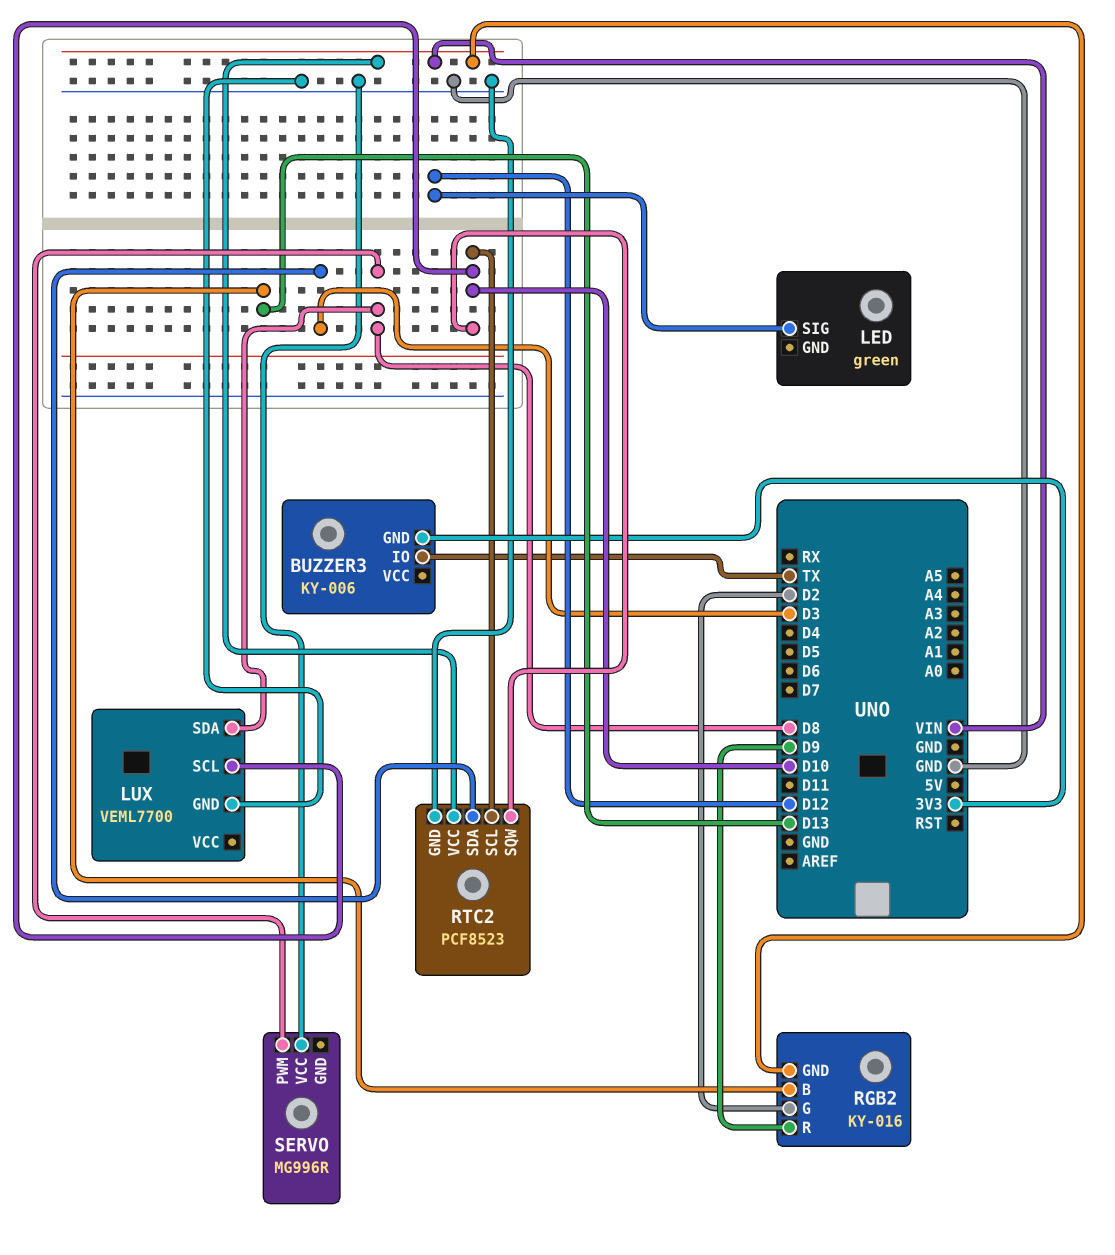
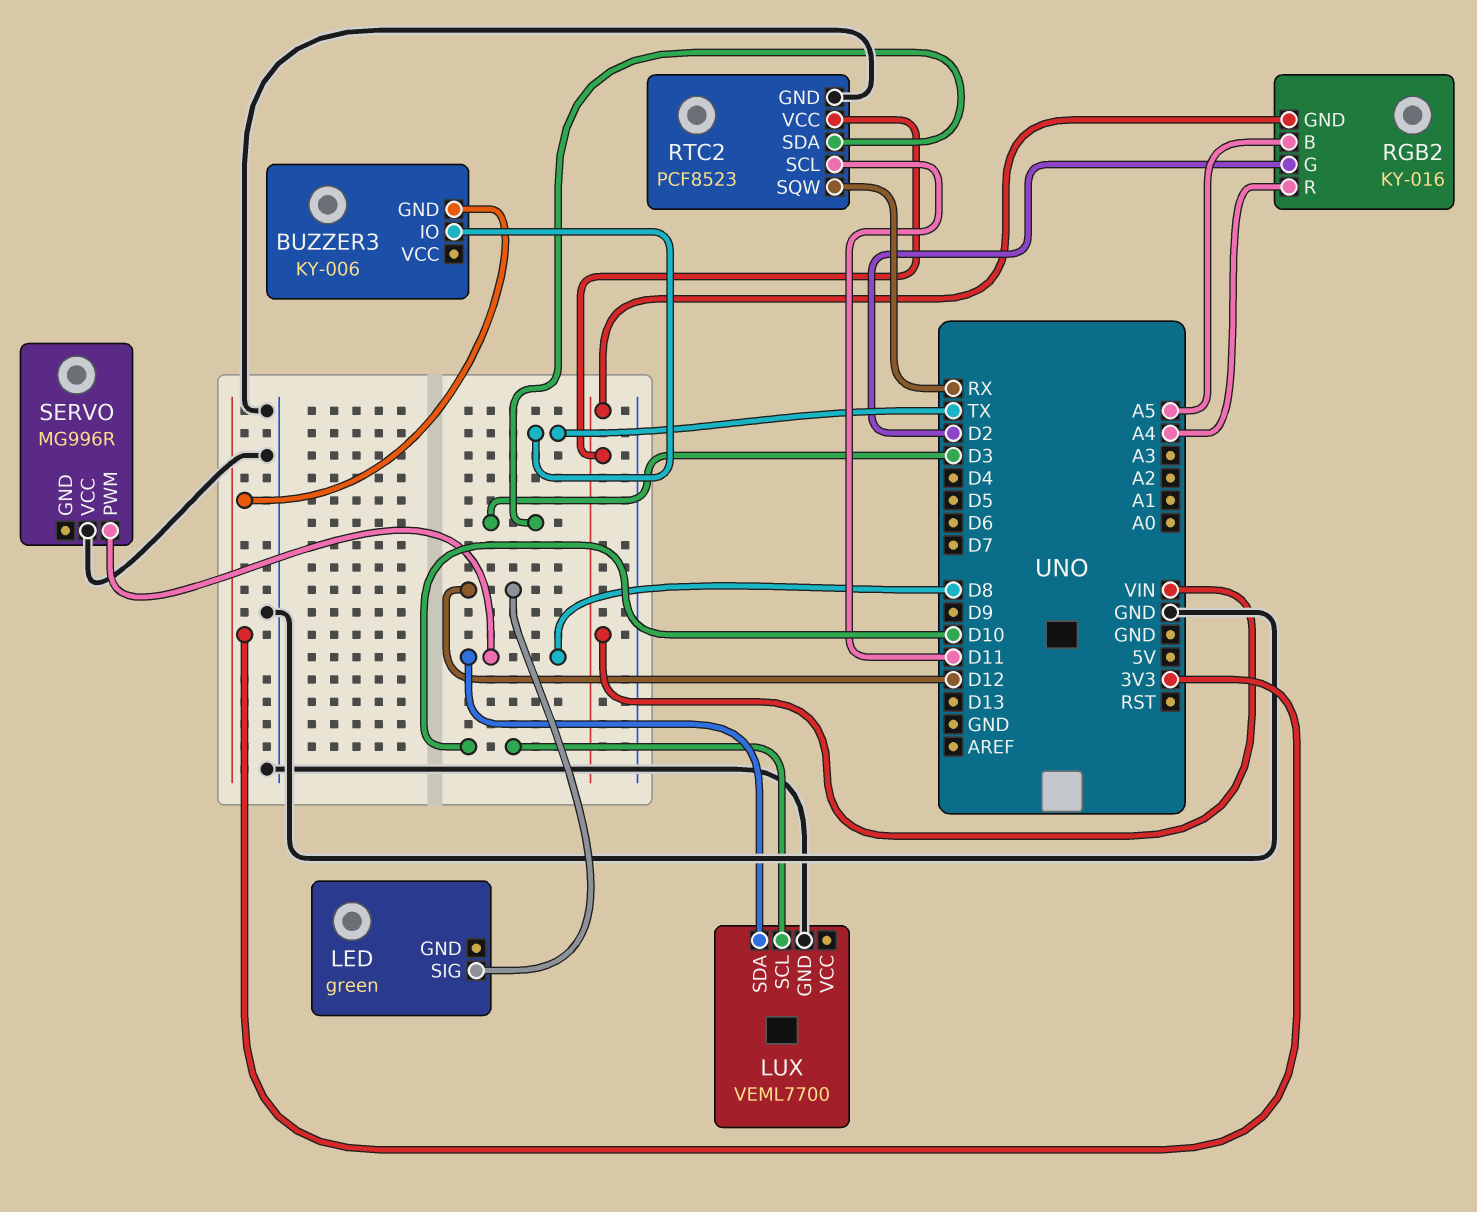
RGB2 pin B: D13 -> A5
RGB2 pin R: D9 -> A4
RTC2 pin SCL: D10 -> D11
RTC2 pin SQW: D10 -> RX

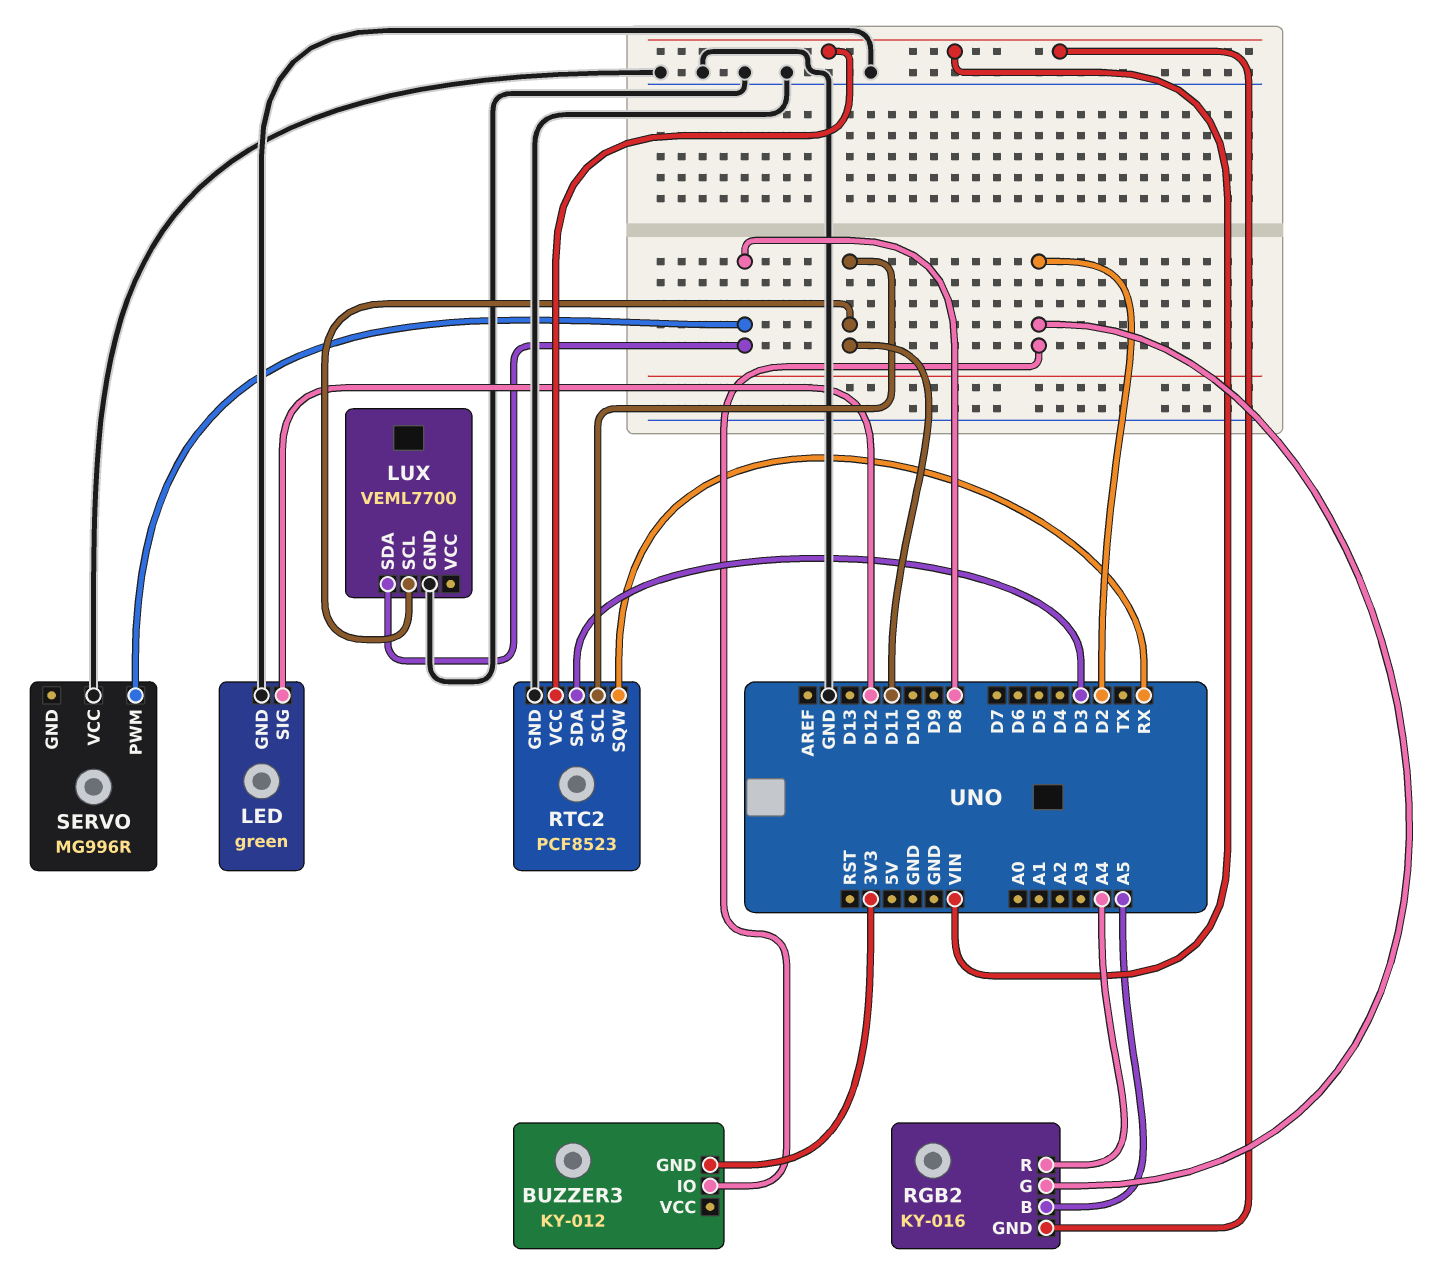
BUZZER3: KY-006 -> KY-012
BUZZER3 pin IO: TX -> D2
LED pin GND: none -> GND
LUX pin SCL: D10 -> D11

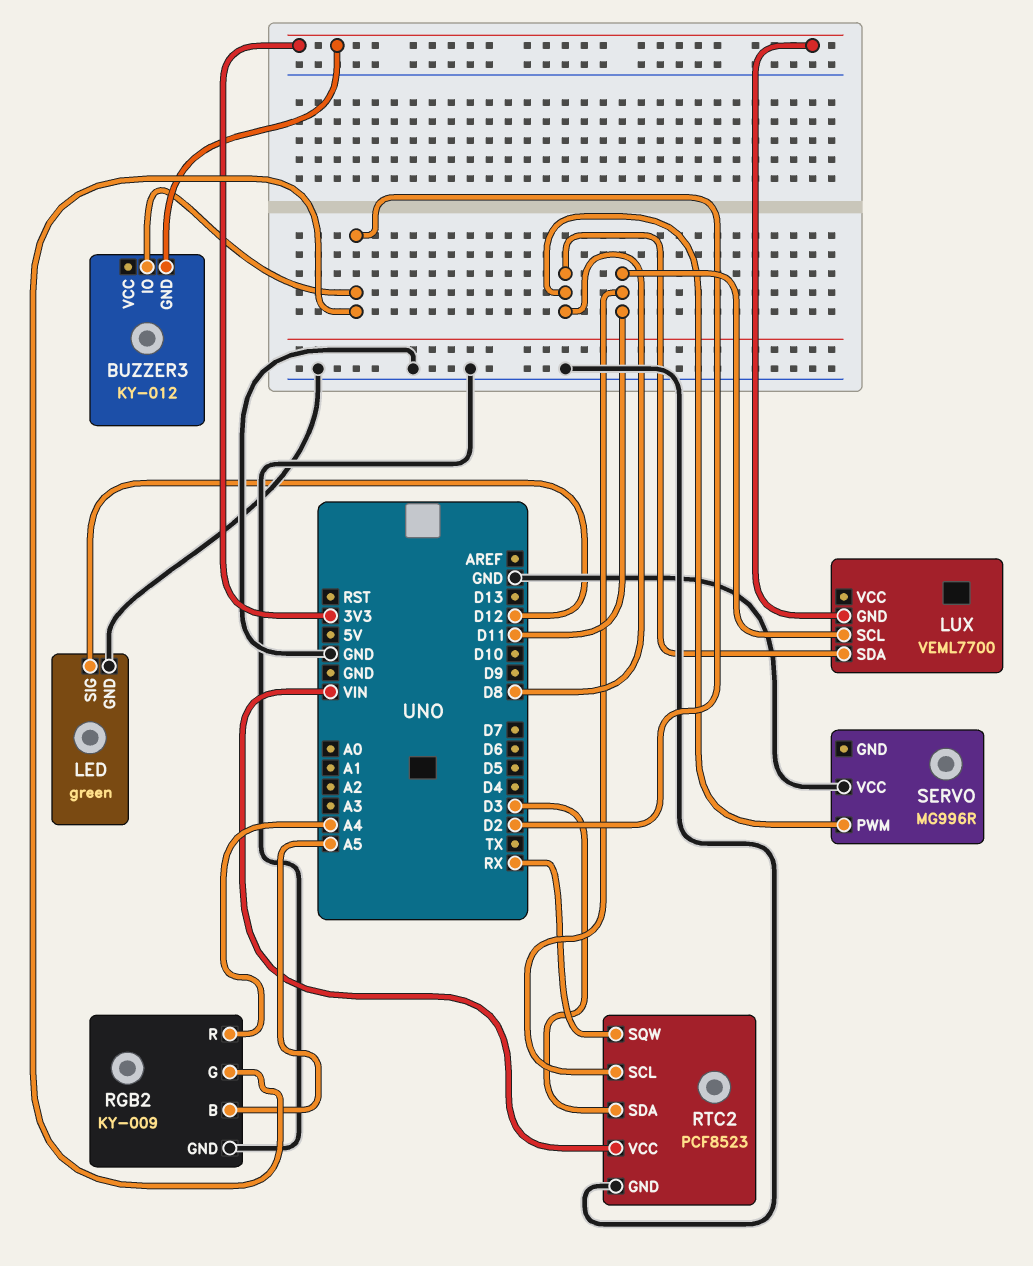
LUX pin GND: GND -> 3V3
RGB2: KY-016 -> KY-009
RGB2 pin GND: VIN -> GND

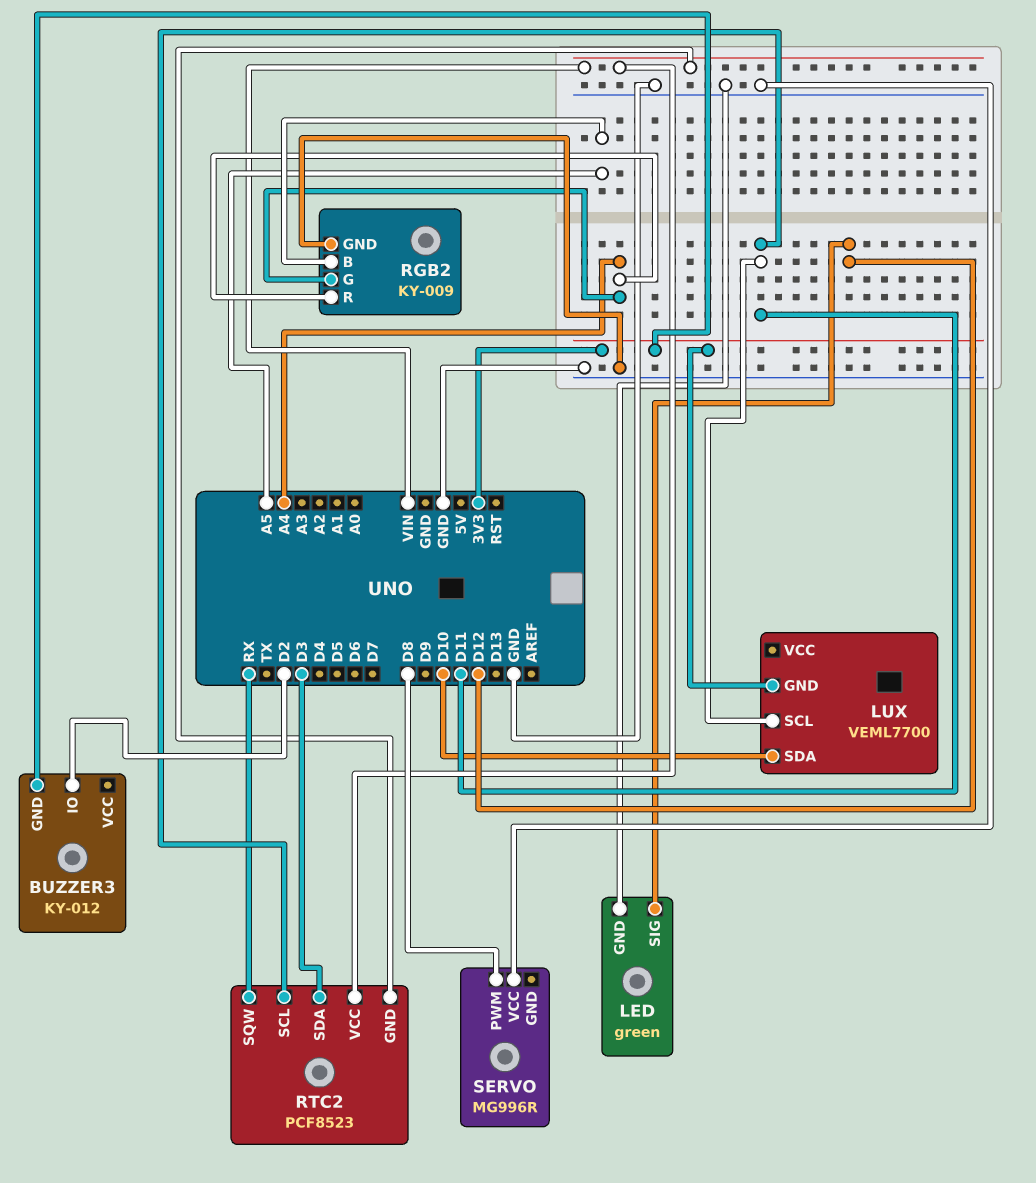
LUX pin SDA: D8 -> D10
RGB2 pin G: D2 -> A4
RTC2 pin GND: GND -> VIN

